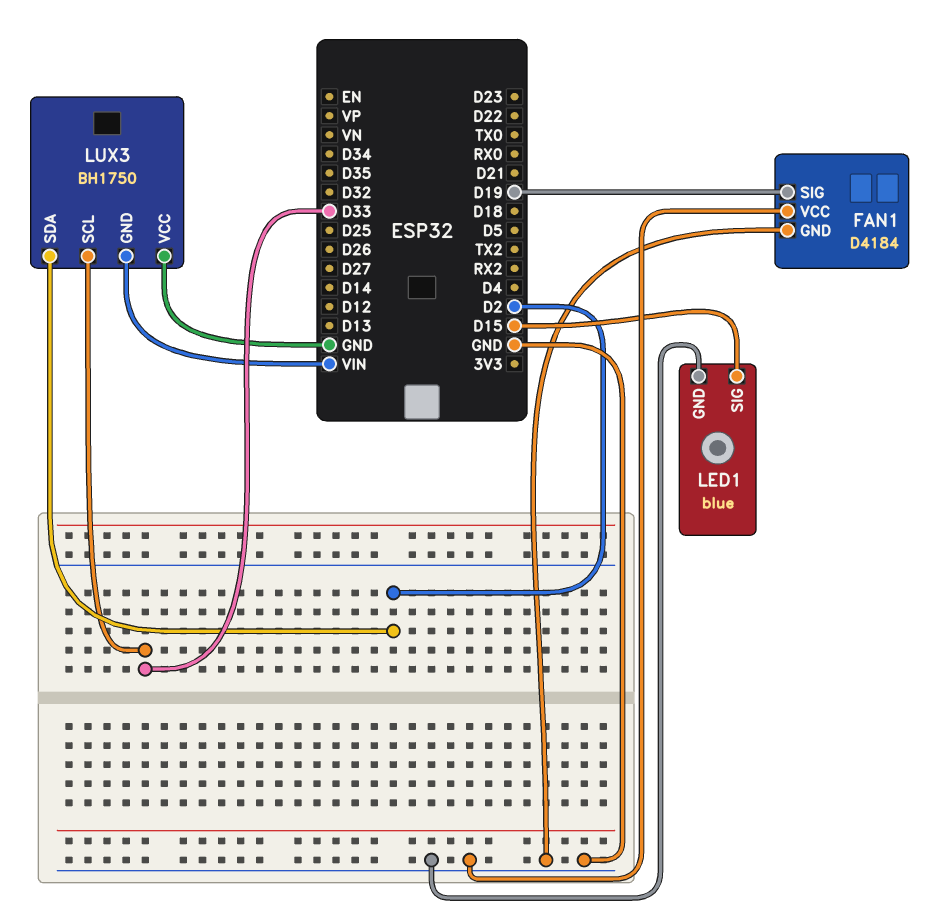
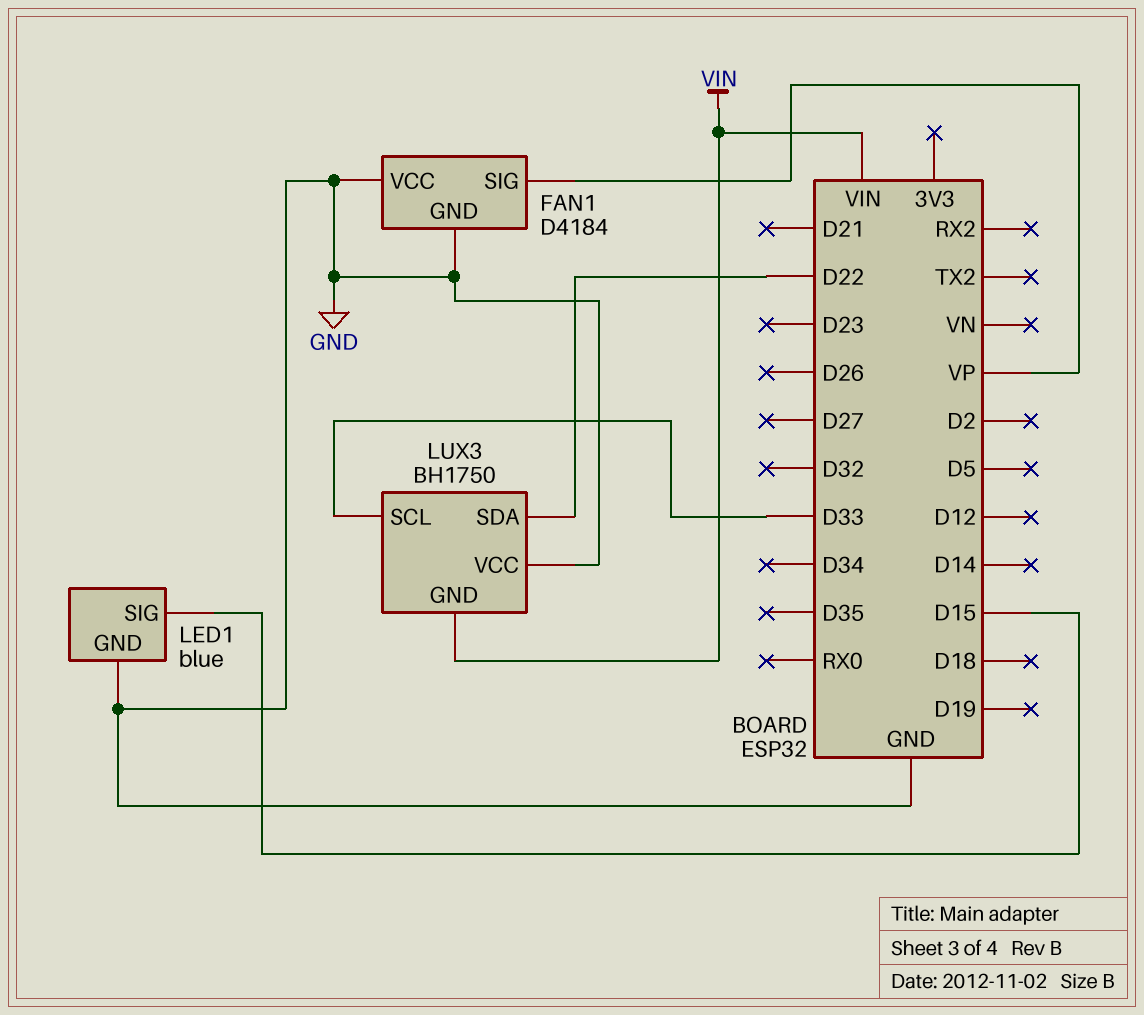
FAN1 pin SIG: D19 -> VP
LUX3 pin SDA: D2 -> D22

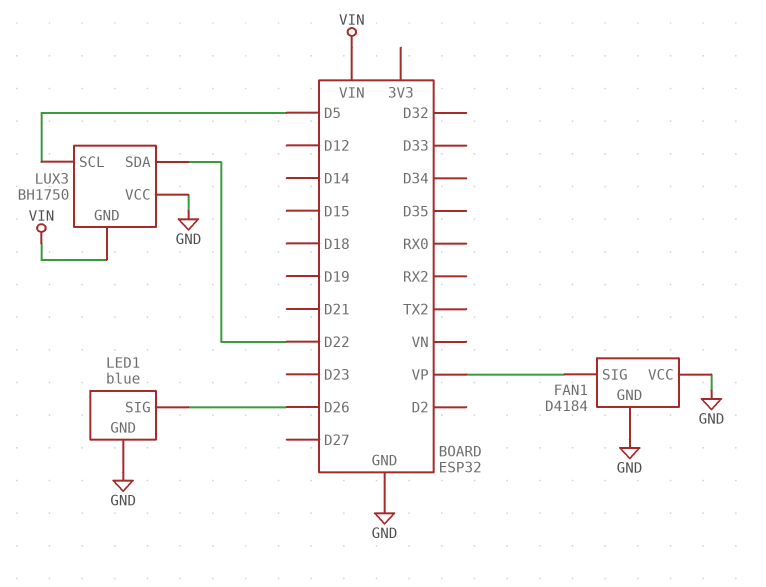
LED1 pin SIG: D15 -> D26
LUX3 pin SCL: D33 -> D5

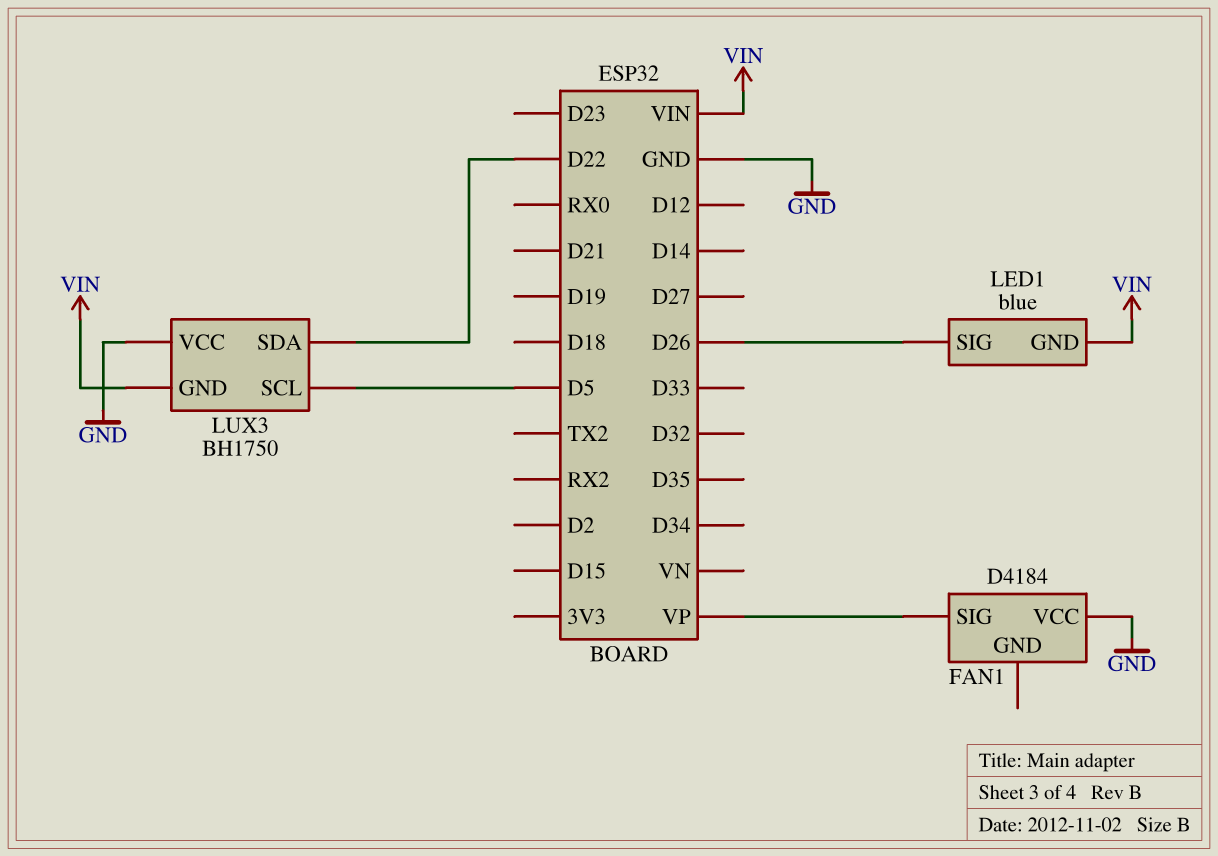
FAN1 pin GND: GND -> none
LED1 pin GND: GND -> VIN

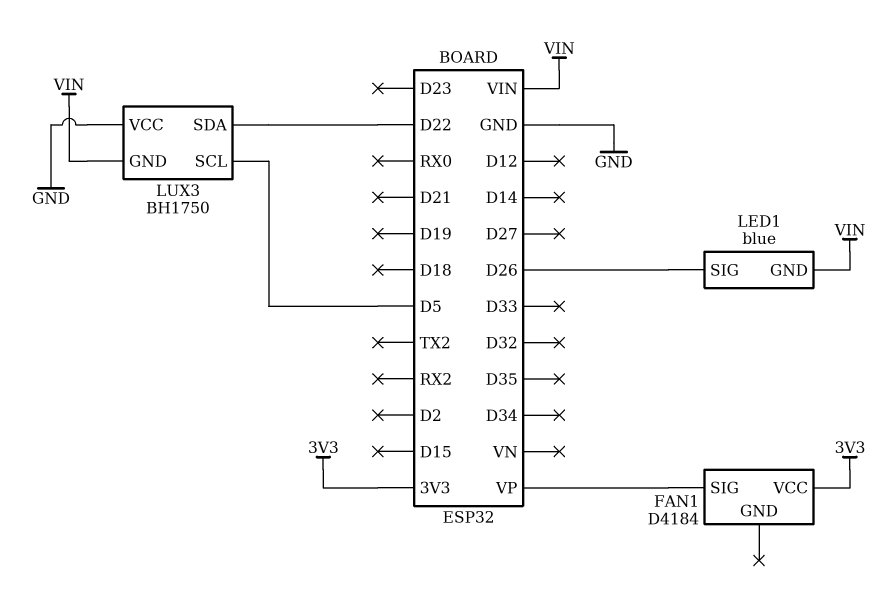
FAN1 pin VCC: GND -> 3V3

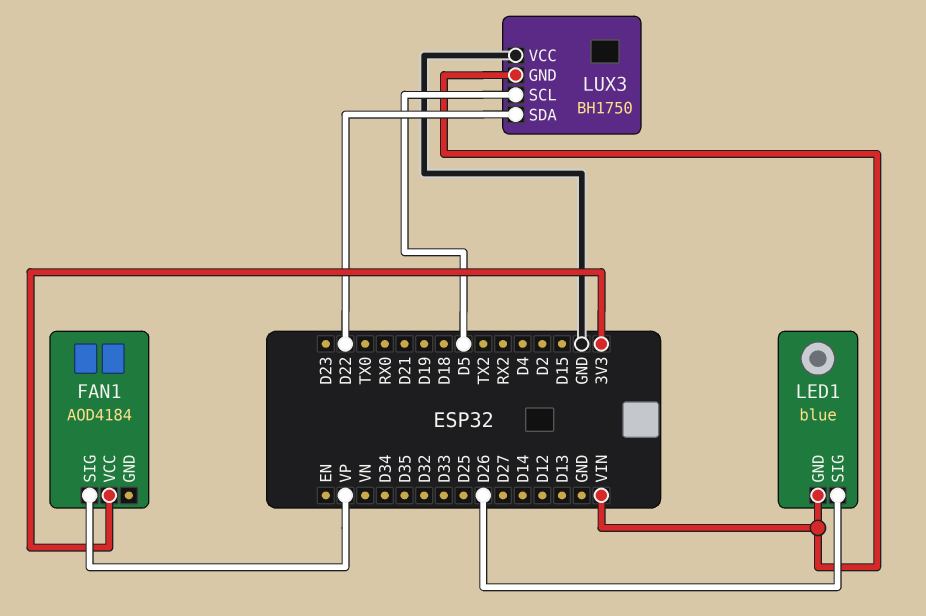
FAN1: D4184 -> AOD4184

